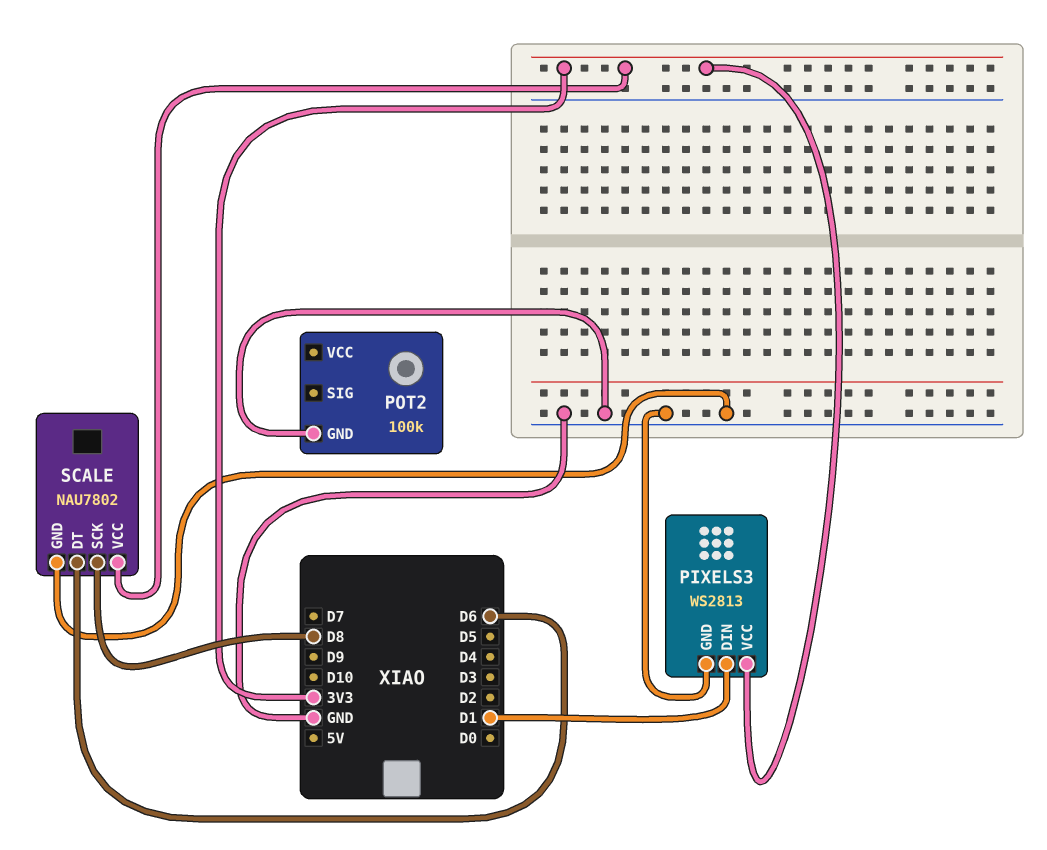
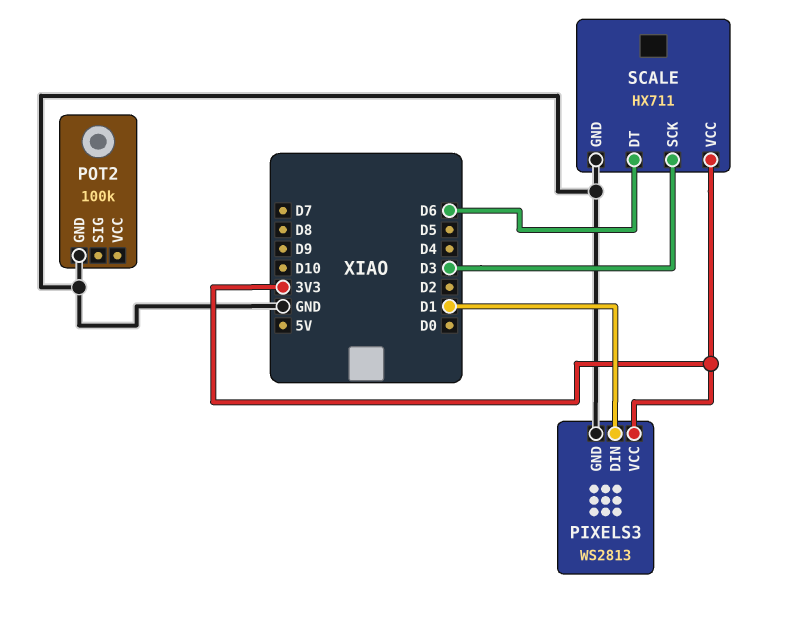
SCALE: NAU7802 -> HX711
SCALE pin SCK: D8 -> D3

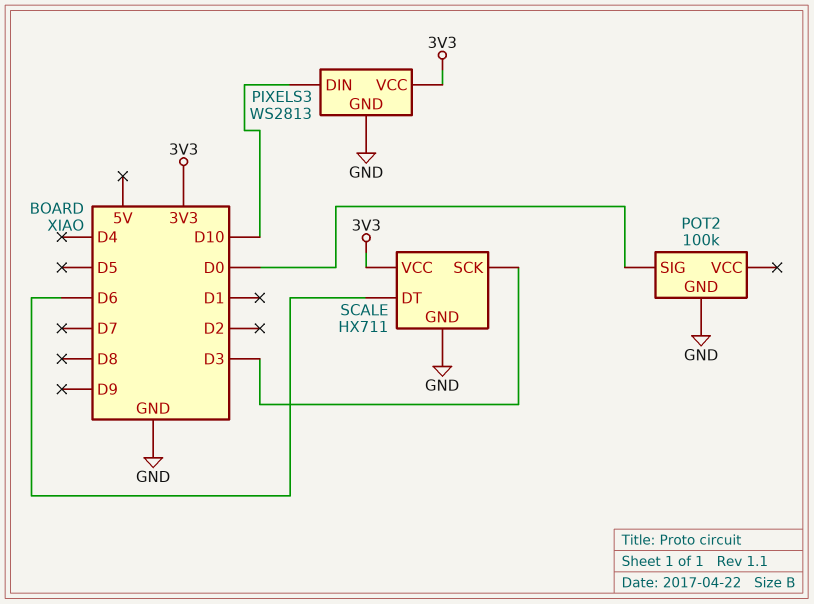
PIXELS3 pin DIN: D1 -> D10
POT2 pin SIG: none -> D0

